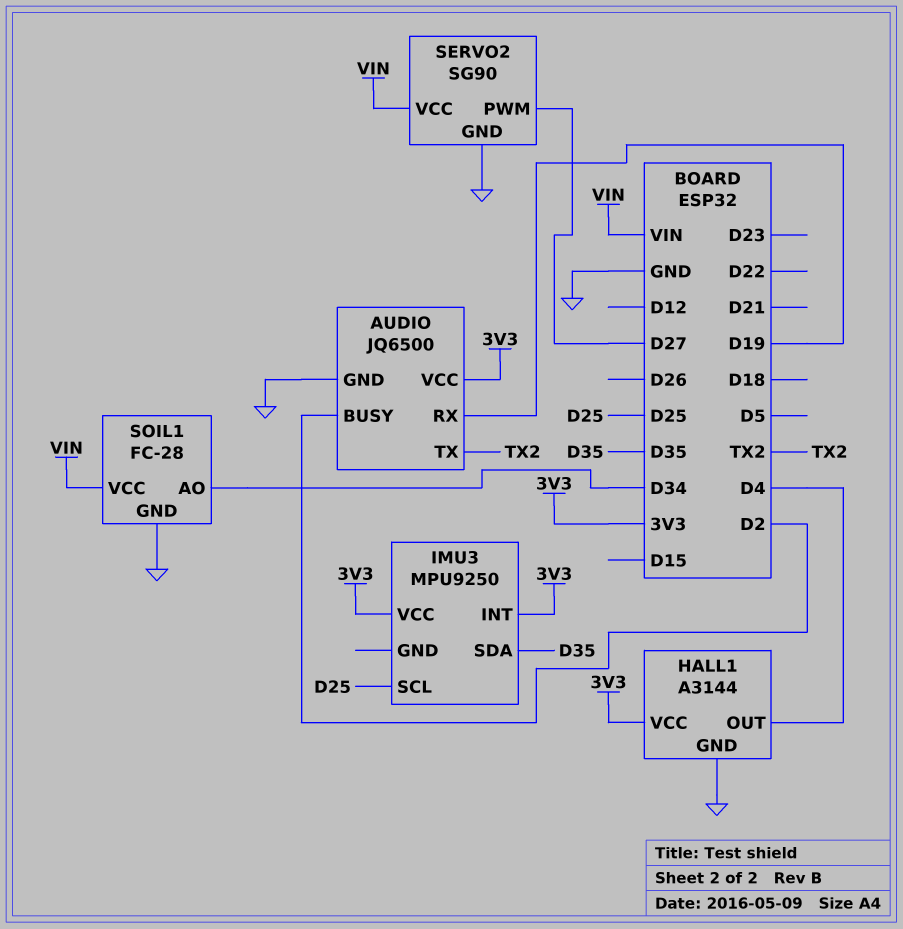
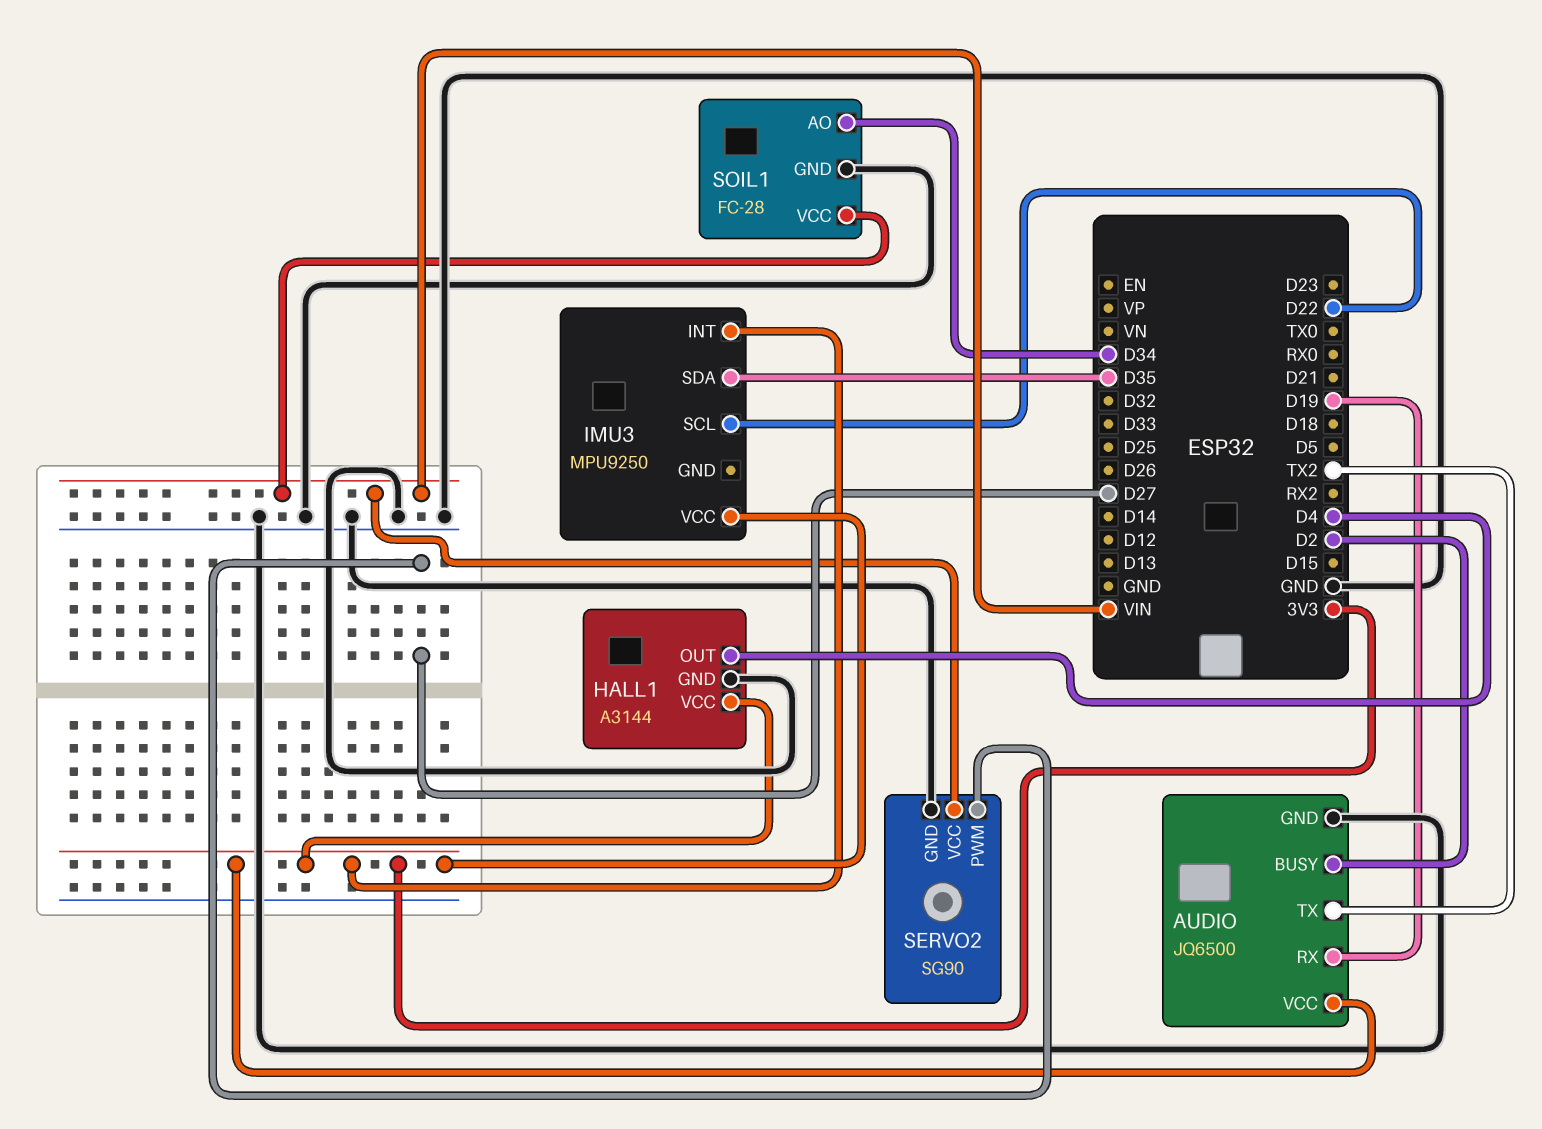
IMU3 pin SCL: D25 -> D22

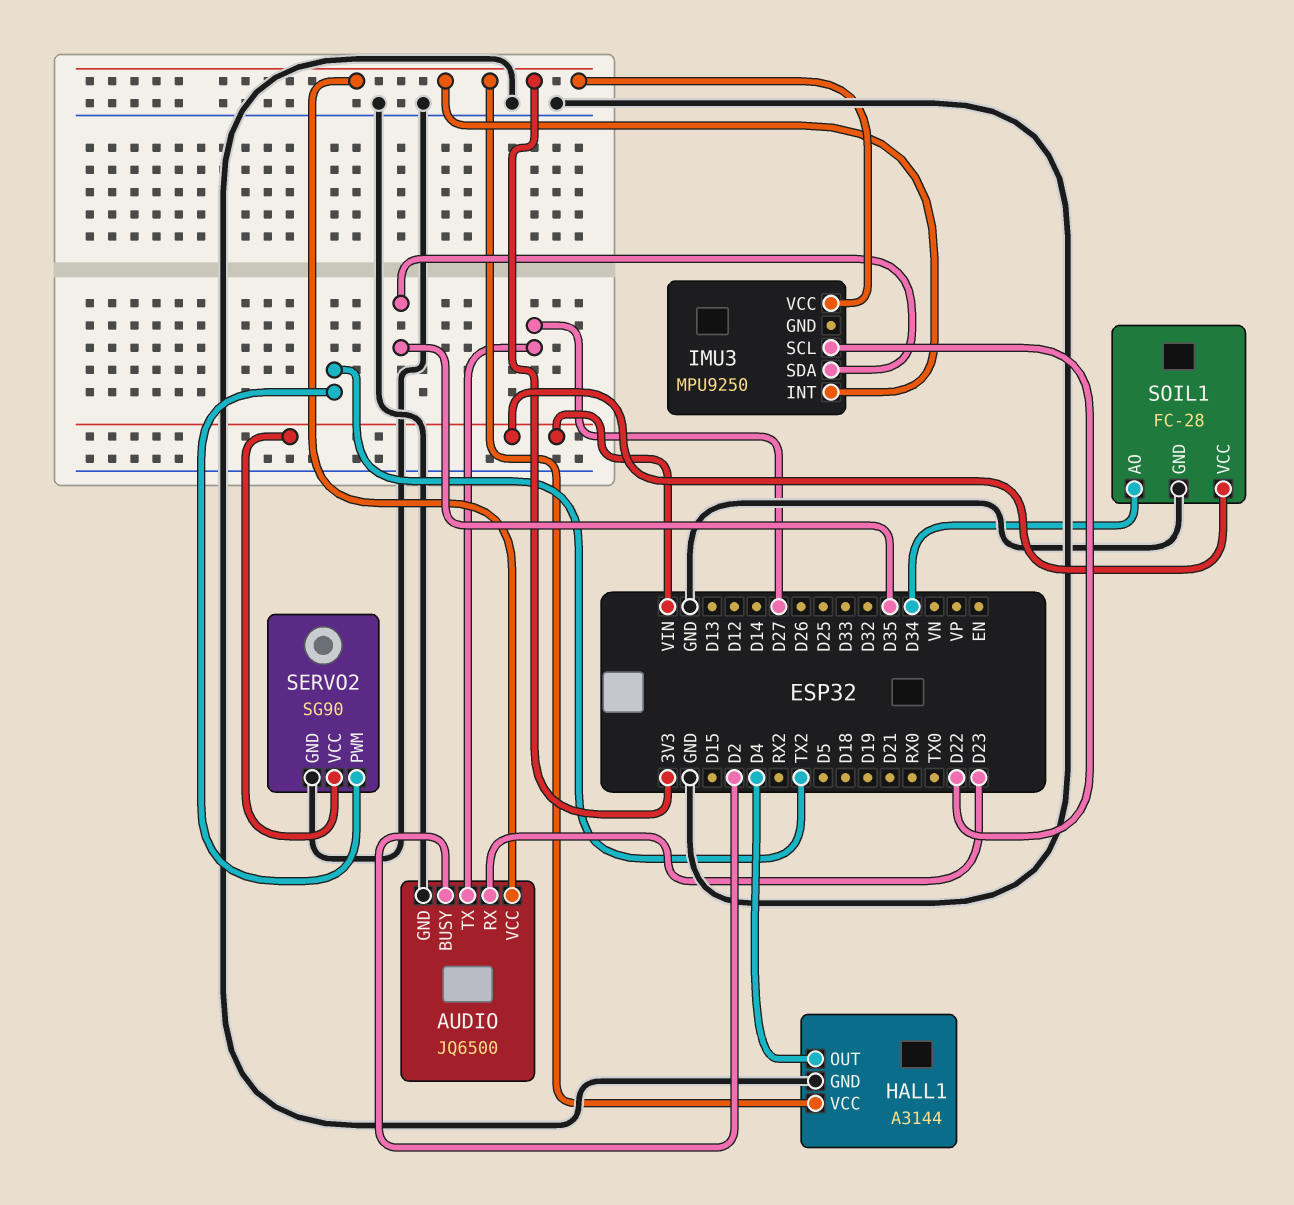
AUDIO pin RX: D19 -> D23
AUDIO pin TX: TX2 -> D27
SERVO2 pin PWM: D27 -> TX2

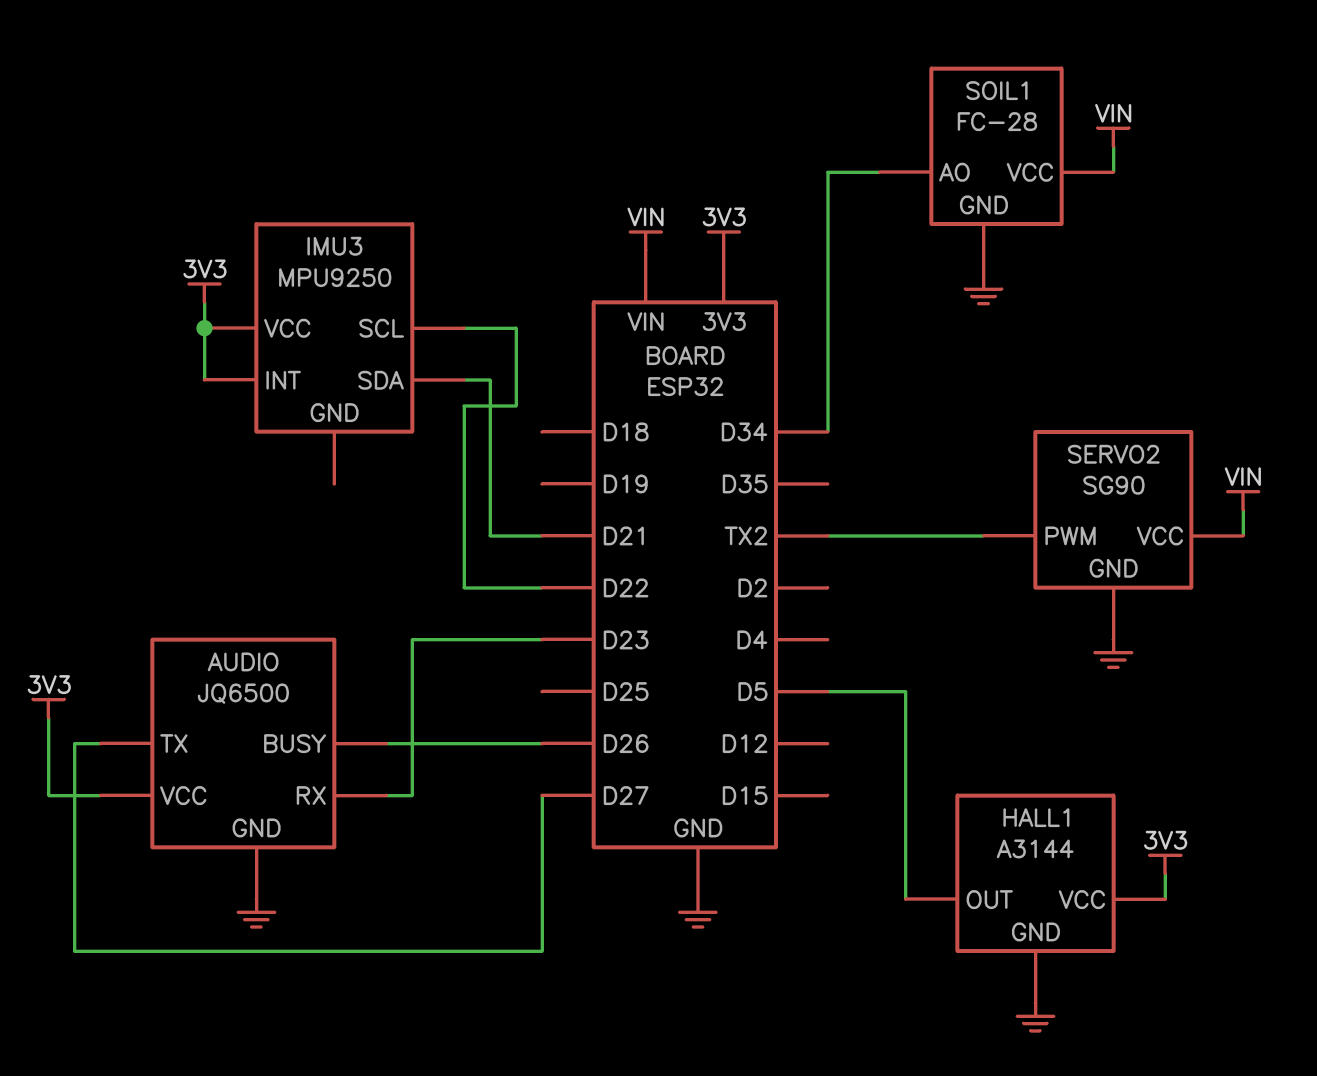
AUDIO pin BUSY: D2 -> D26
HALL1 pin OUT: D4 -> D5
IMU3 pin SDA: D35 -> D21

